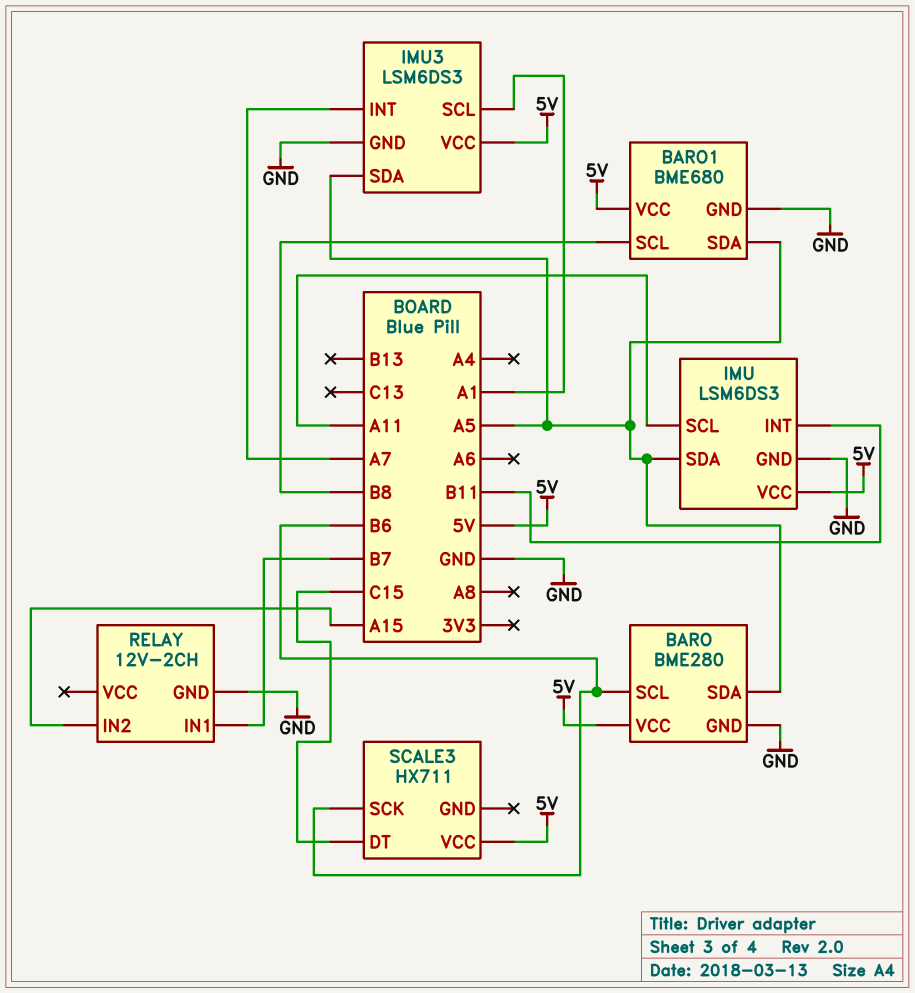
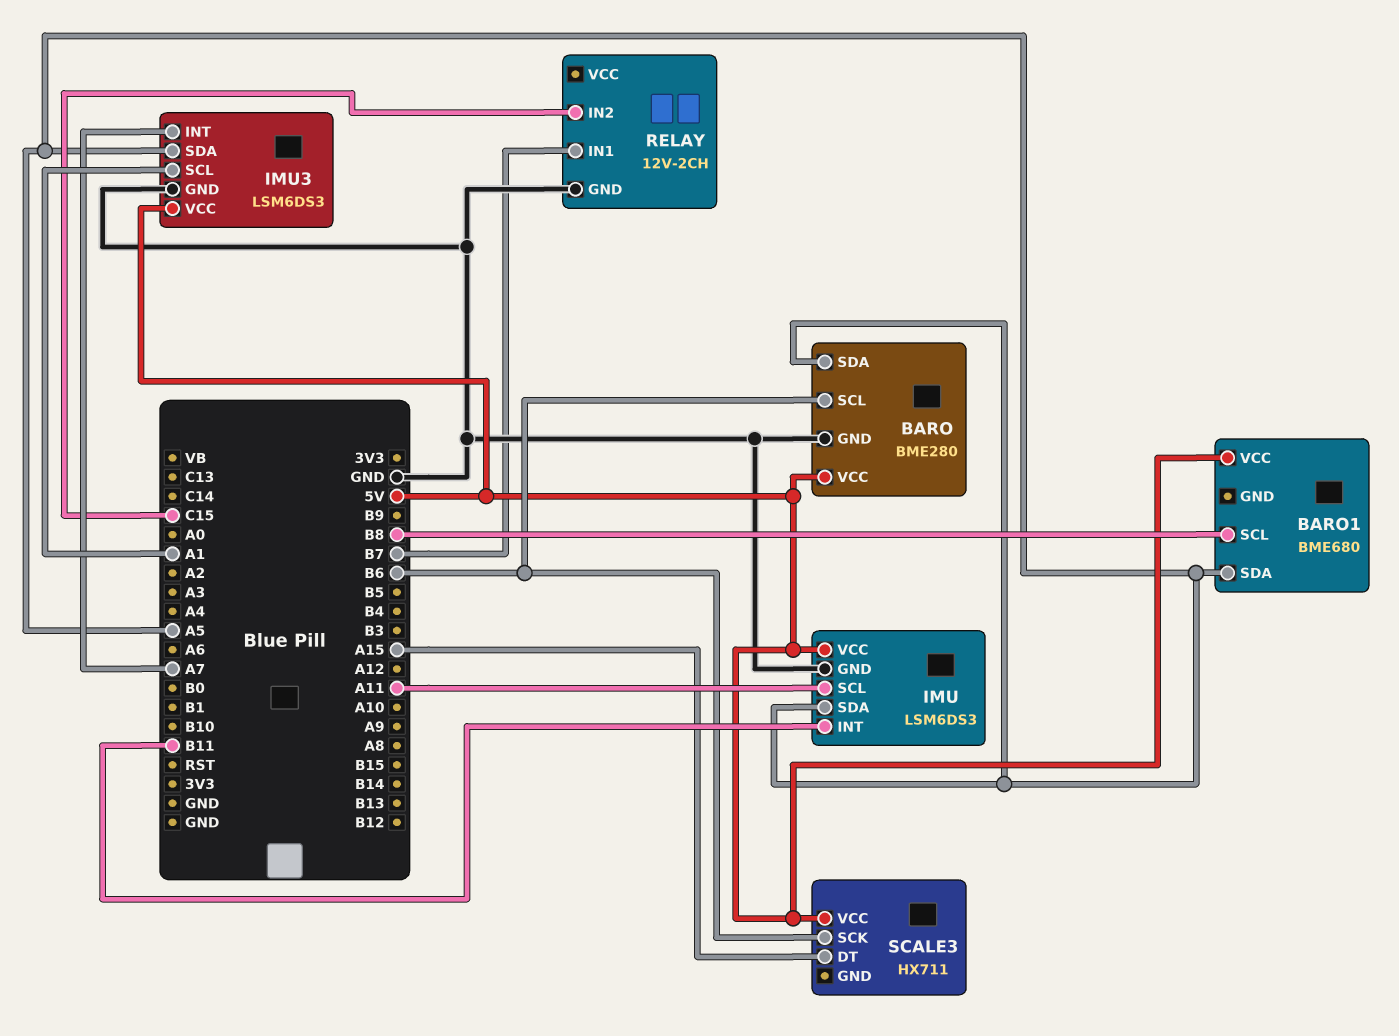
BARO1 pin GND: GND -> none
RELAY pin IN2: A15 -> C15
SCALE3 pin DT: C15 -> A15

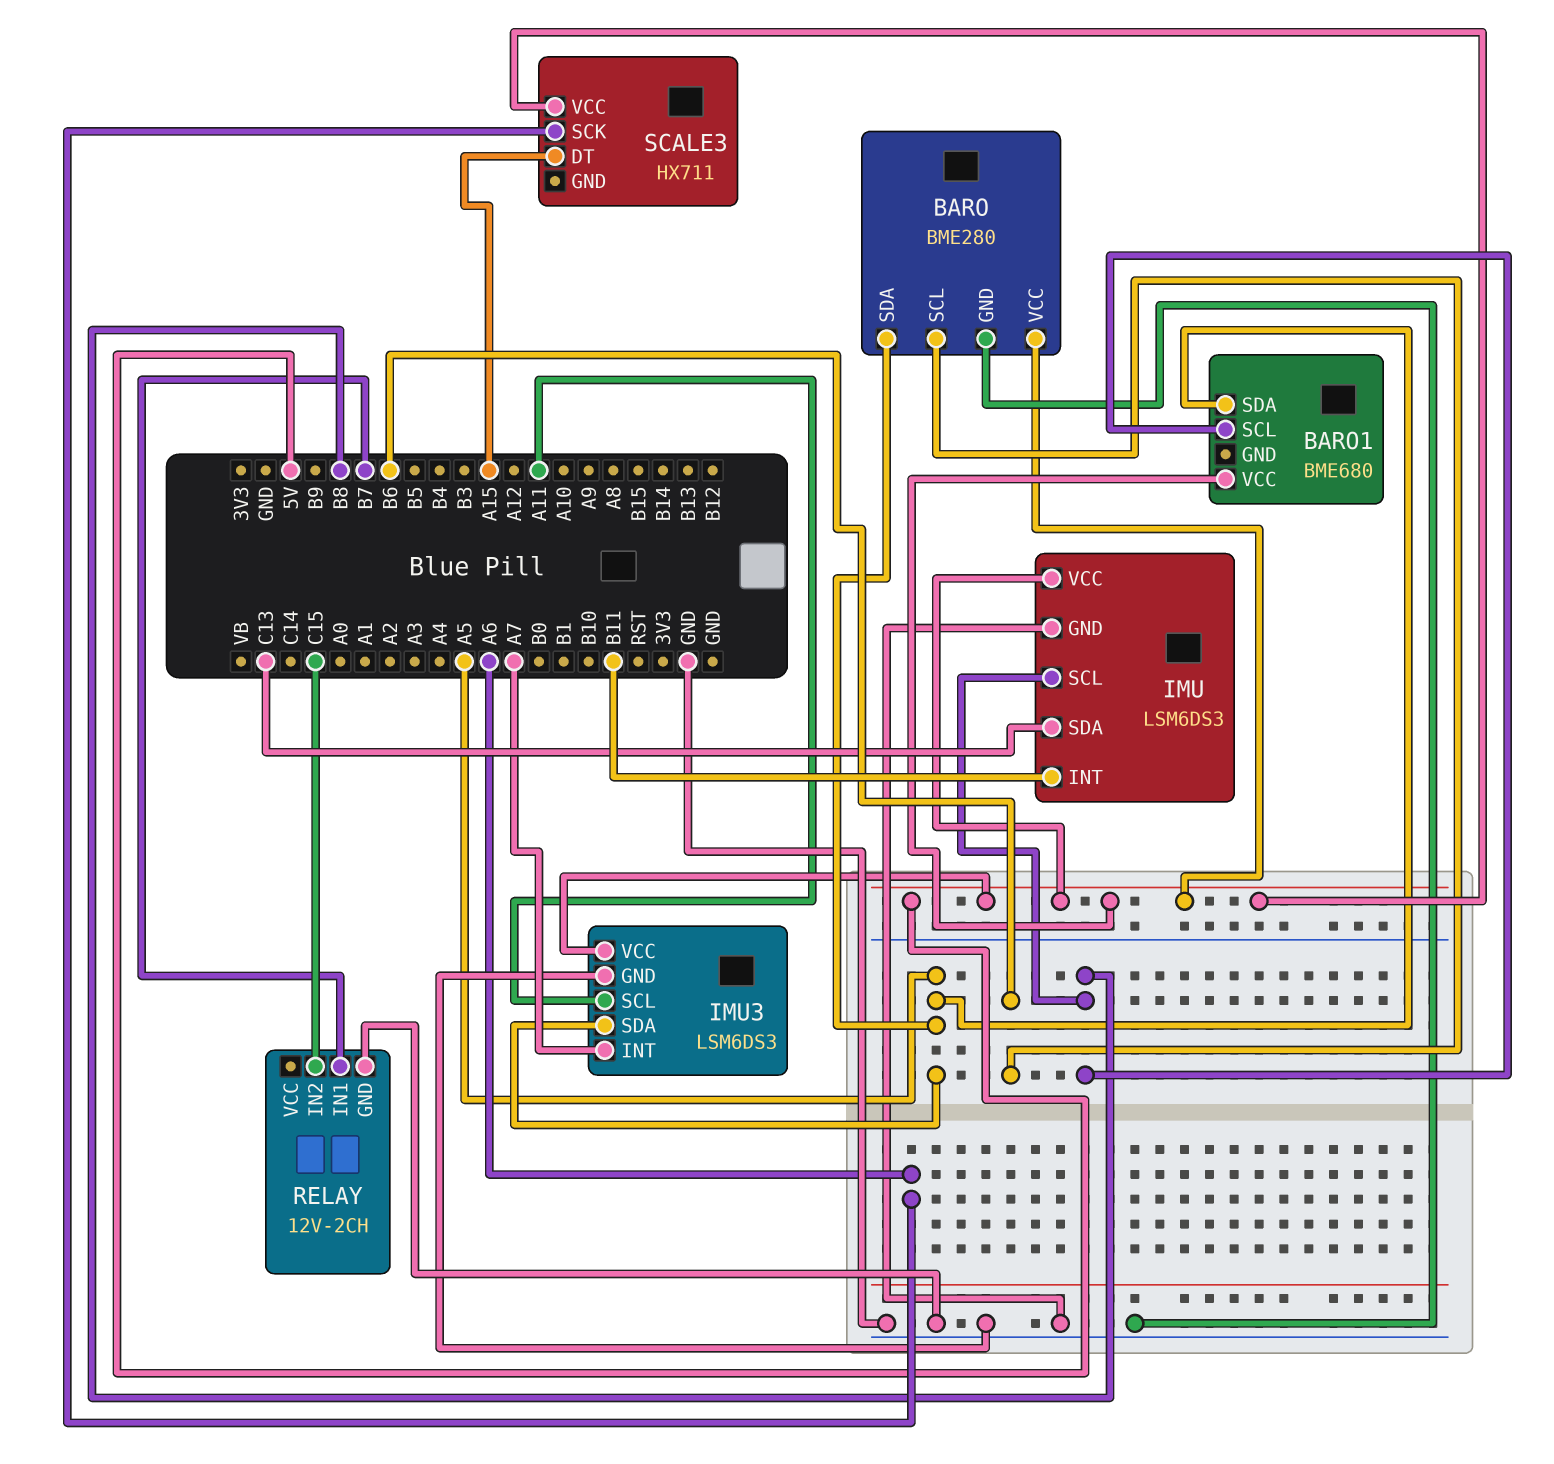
IMU pin SCL: A11 -> B8
IMU pin SDA: A5 -> C13
IMU3 pin SCL: A1 -> A11
SCALE3 pin SCK: B6 -> A6

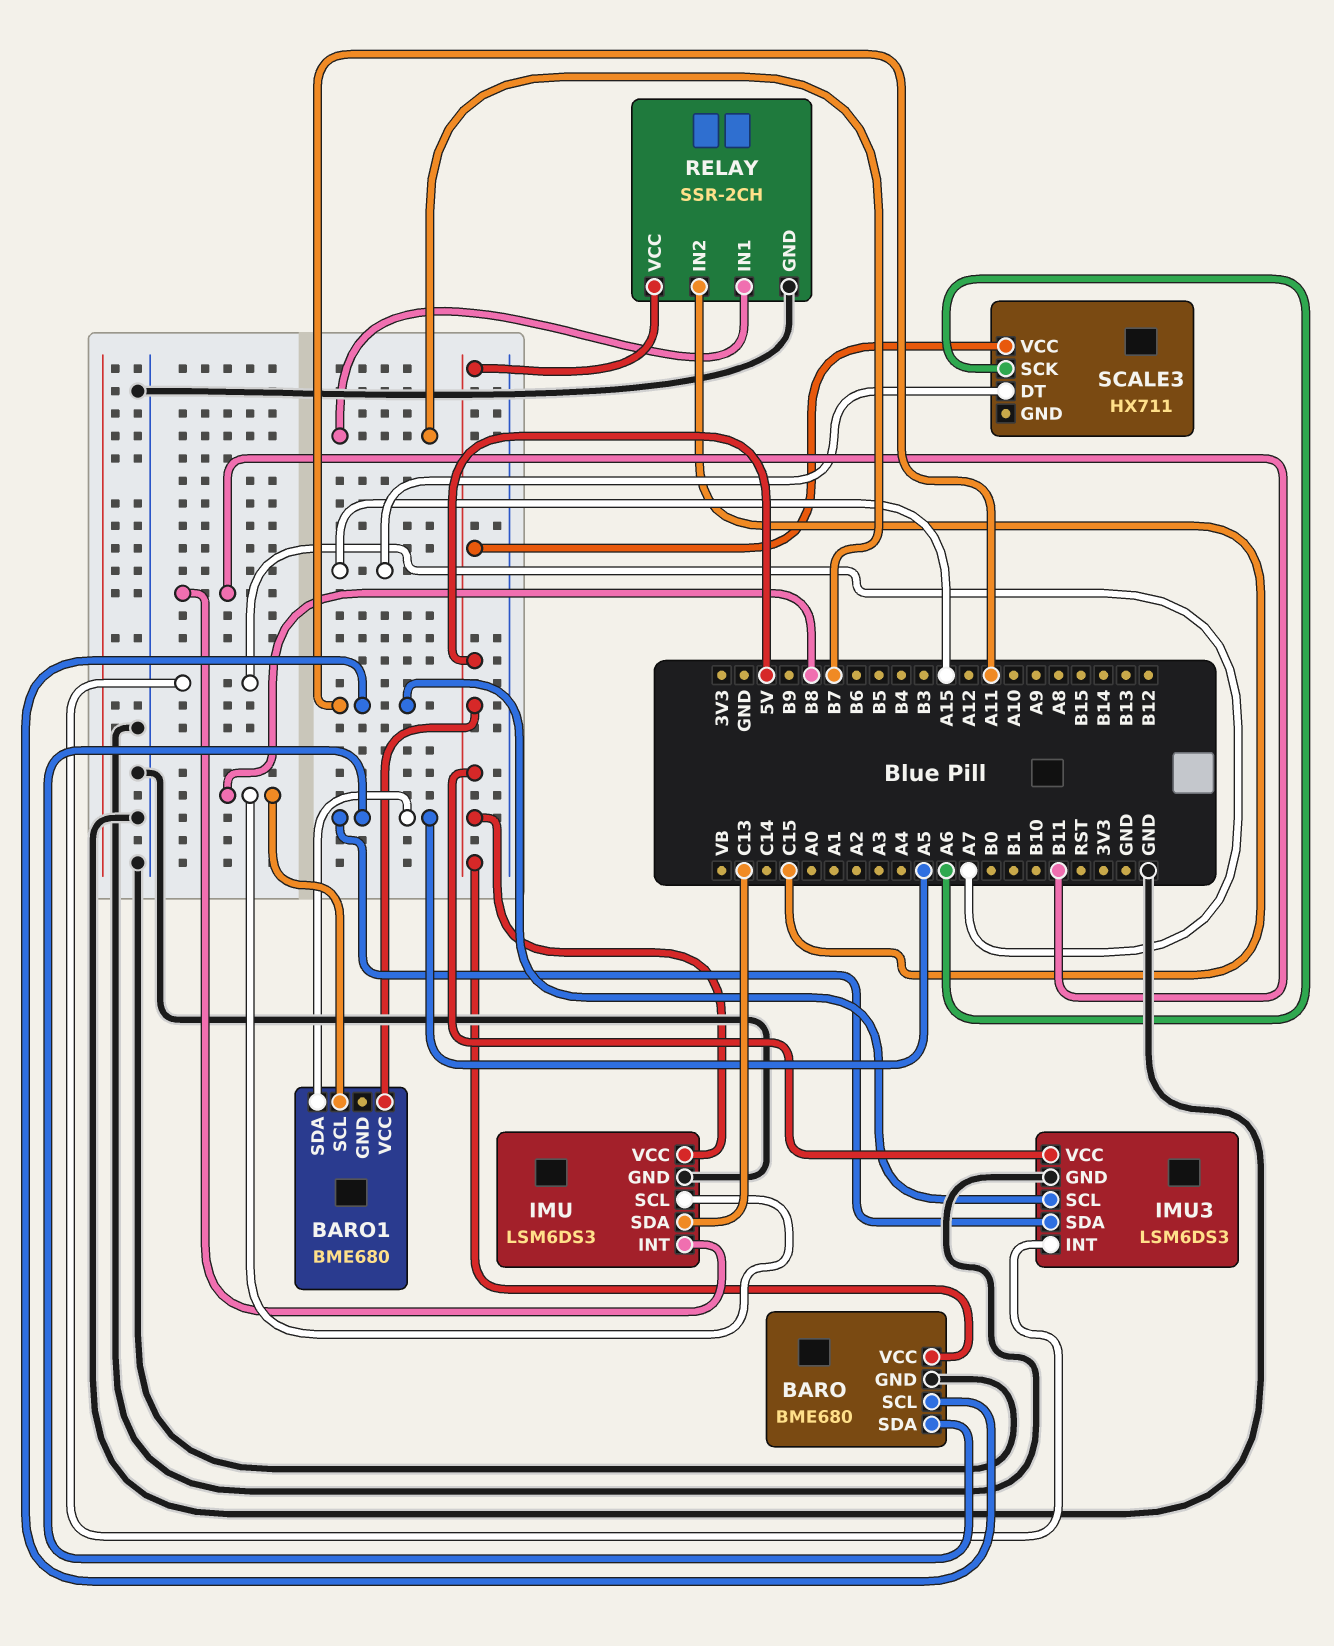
BARO: BME280 -> BME680
BARO pin SCL: B6 -> A11
RELAY: 12V-2CH -> SSR-2CH
RELAY pin VCC: none -> 5V

